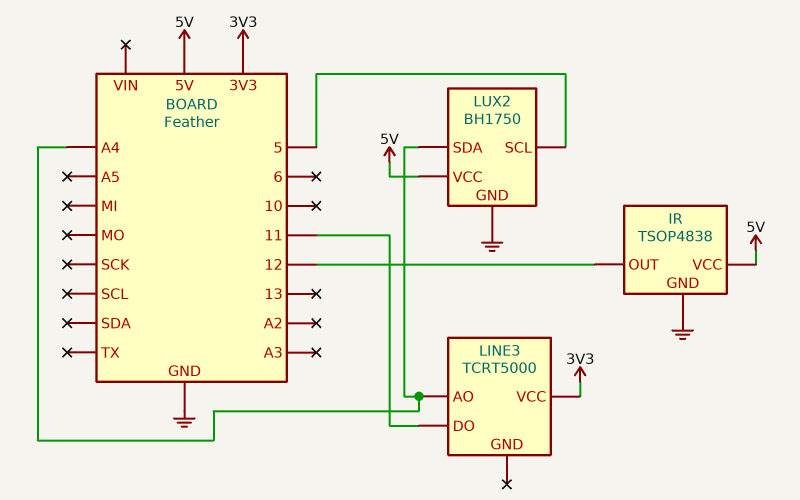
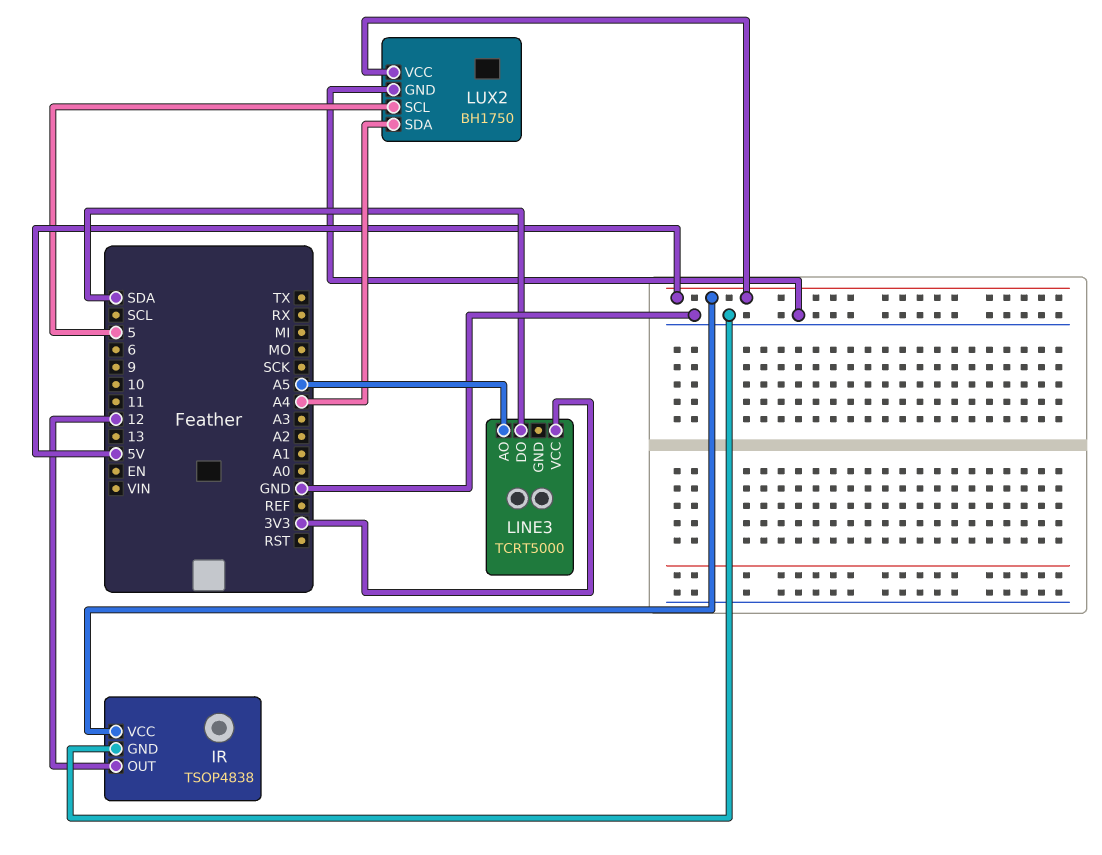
LINE3 pin AO: A4 -> A5
LINE3 pin DO: 11 -> SDA

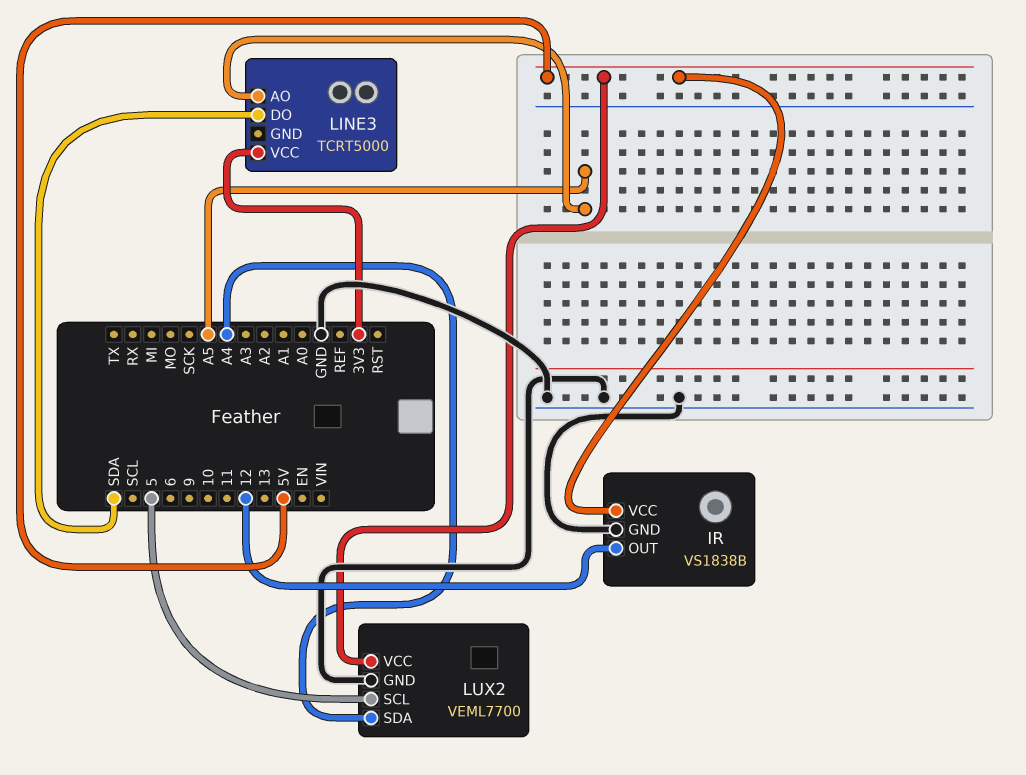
IR: TSOP4838 -> VS1838B
LUX2: BH1750 -> VEML7700

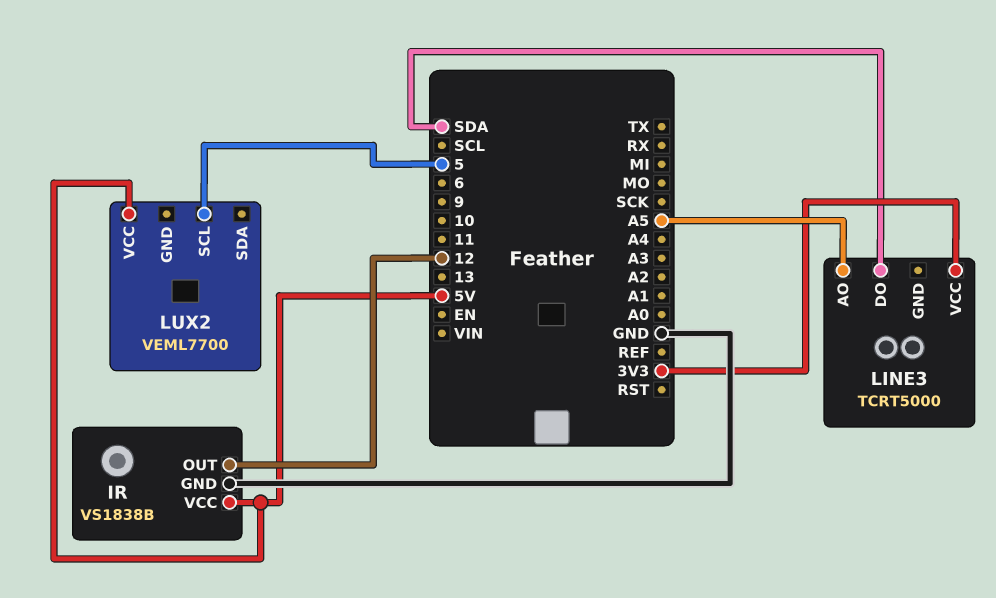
LUX2 pin GND: GND -> none
LUX2 pin SDA: A4 -> none

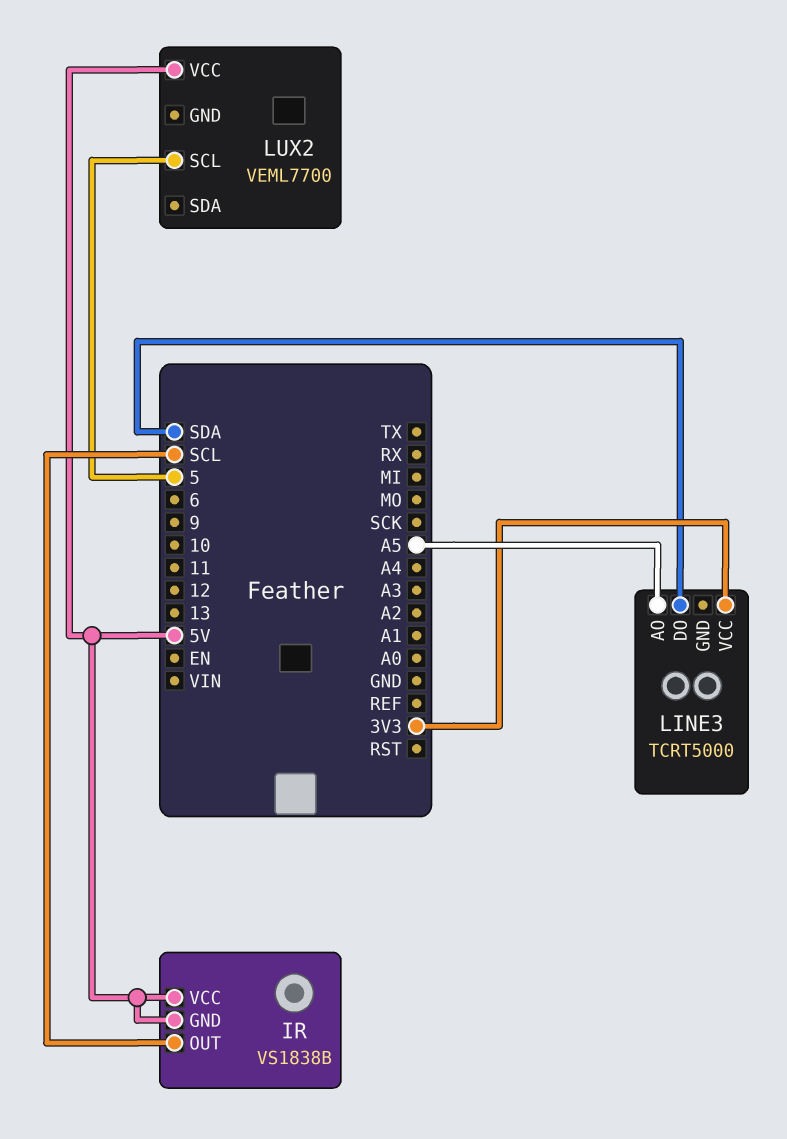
IR pin GND: GND -> 5V
IR pin OUT: 12 -> SCL

